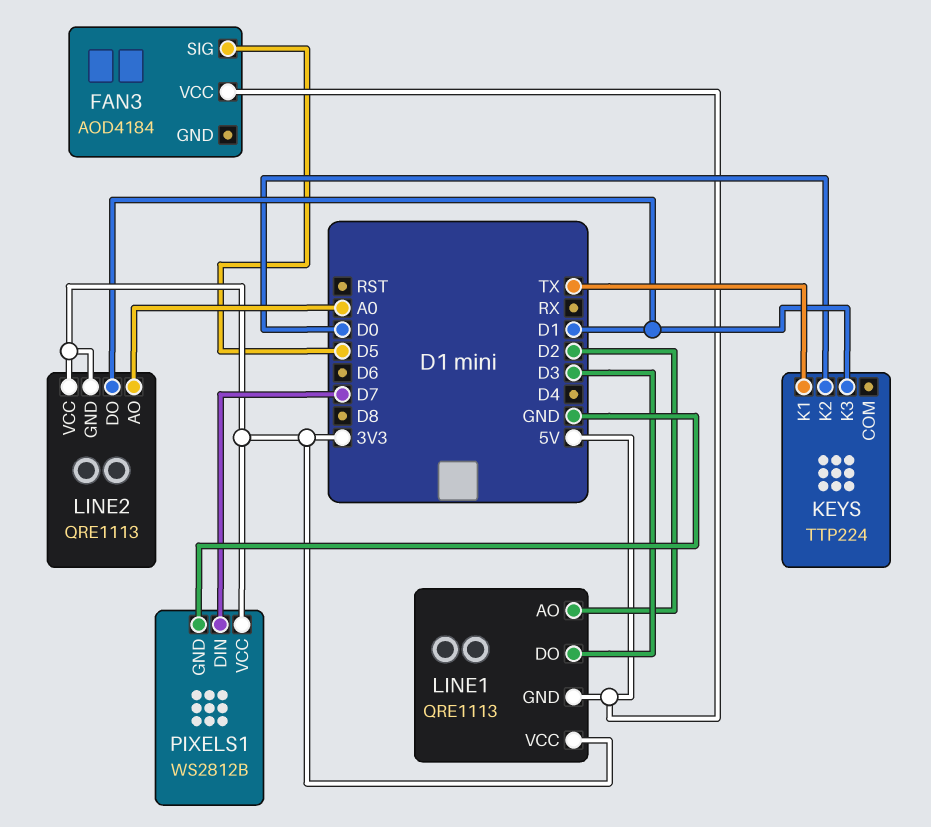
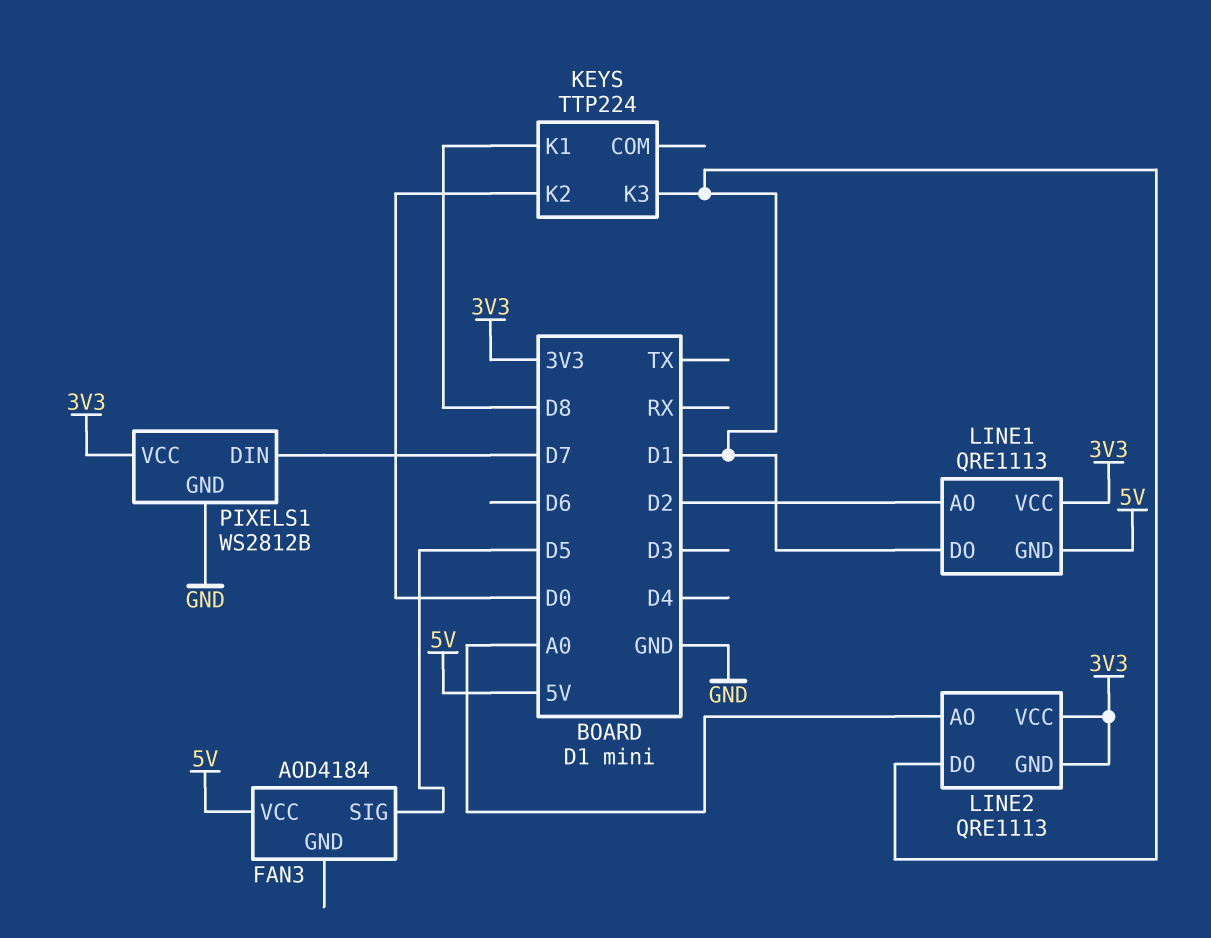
KEYS pin K1: TX -> D8
LINE1 pin DO: D3 -> D1

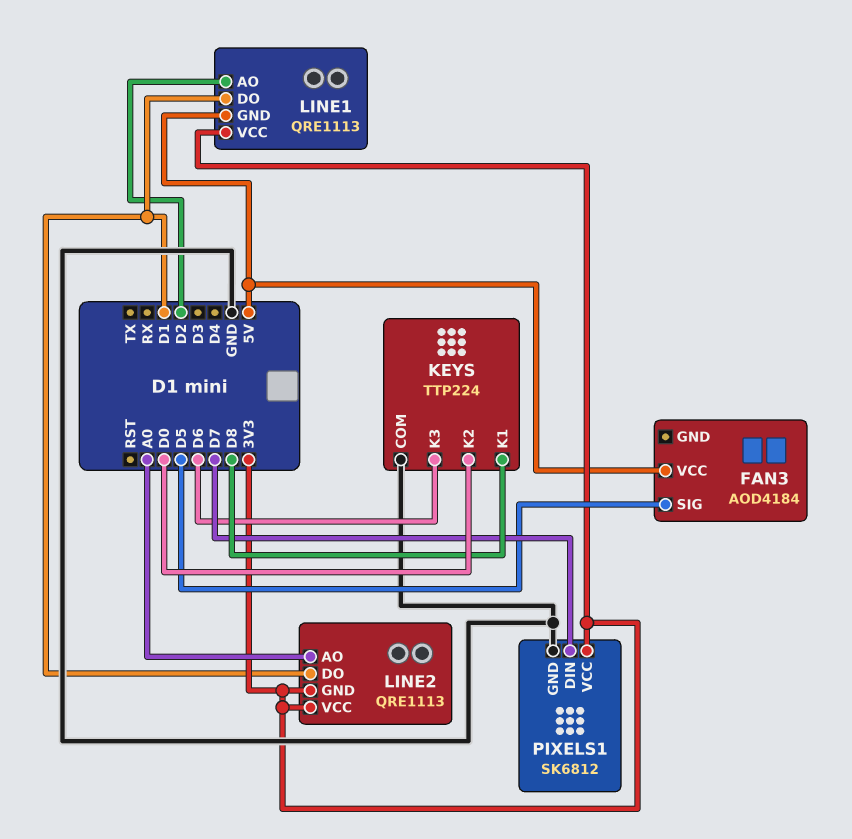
KEYS pin COM: none -> GND
KEYS pin K3: D1 -> D6
PIXELS1: WS2812B -> SK6812

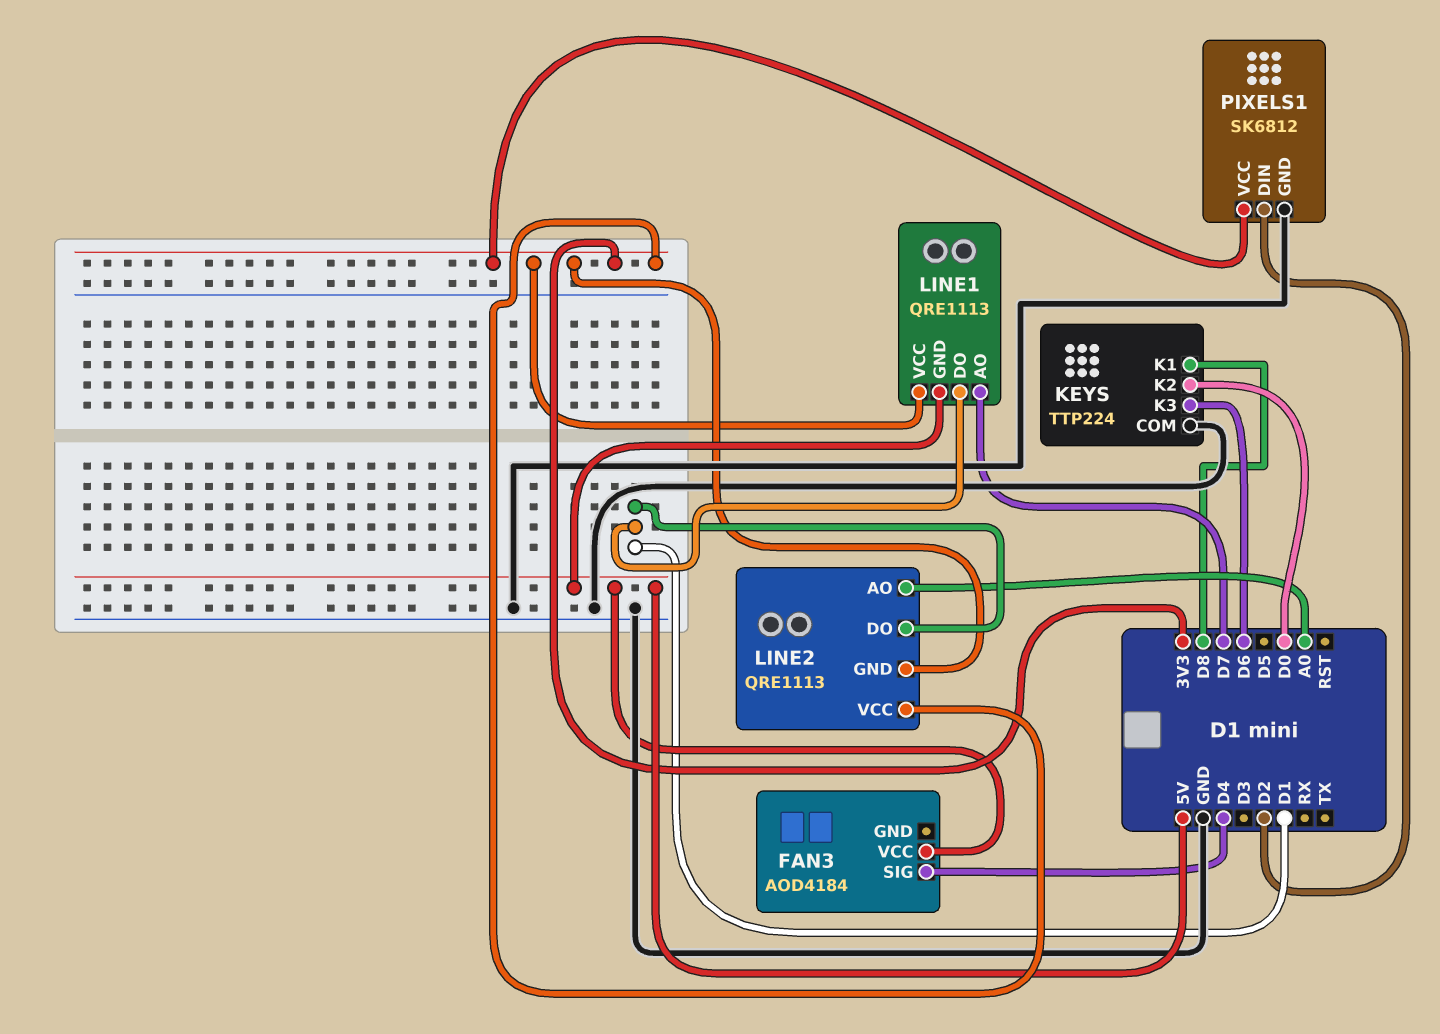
FAN3 pin SIG: D5 -> D4
LINE1 pin AO: D2 -> D7
PIXELS1 pin DIN: D7 -> D2

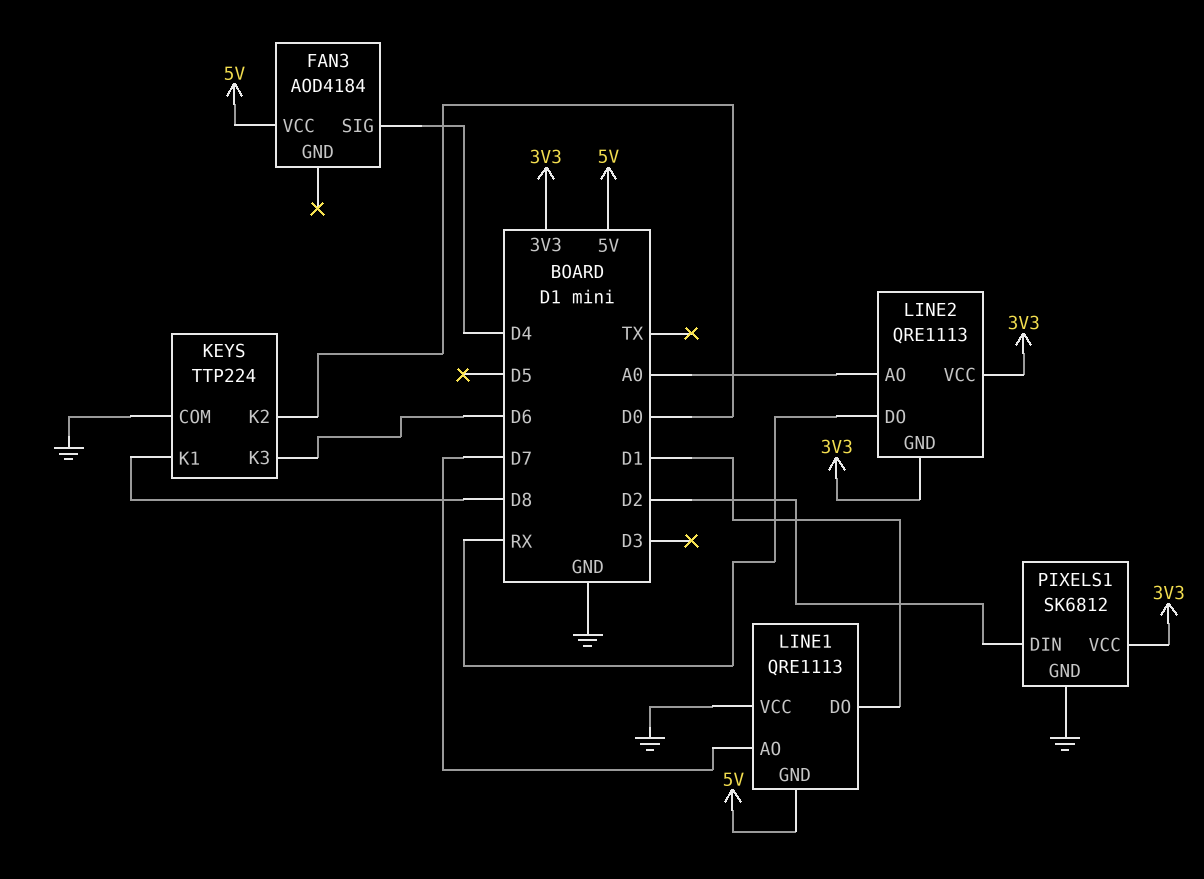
LINE1 pin VCC: 3V3 -> GND
LINE2 pin DO: D1 -> RX

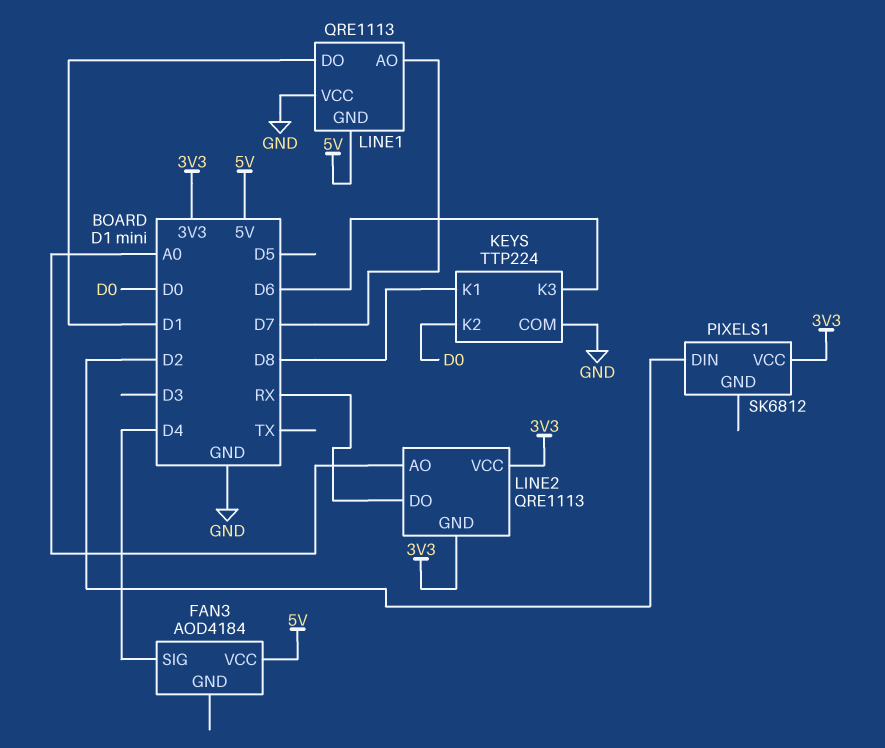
PIXELS1 pin GND: GND -> none

